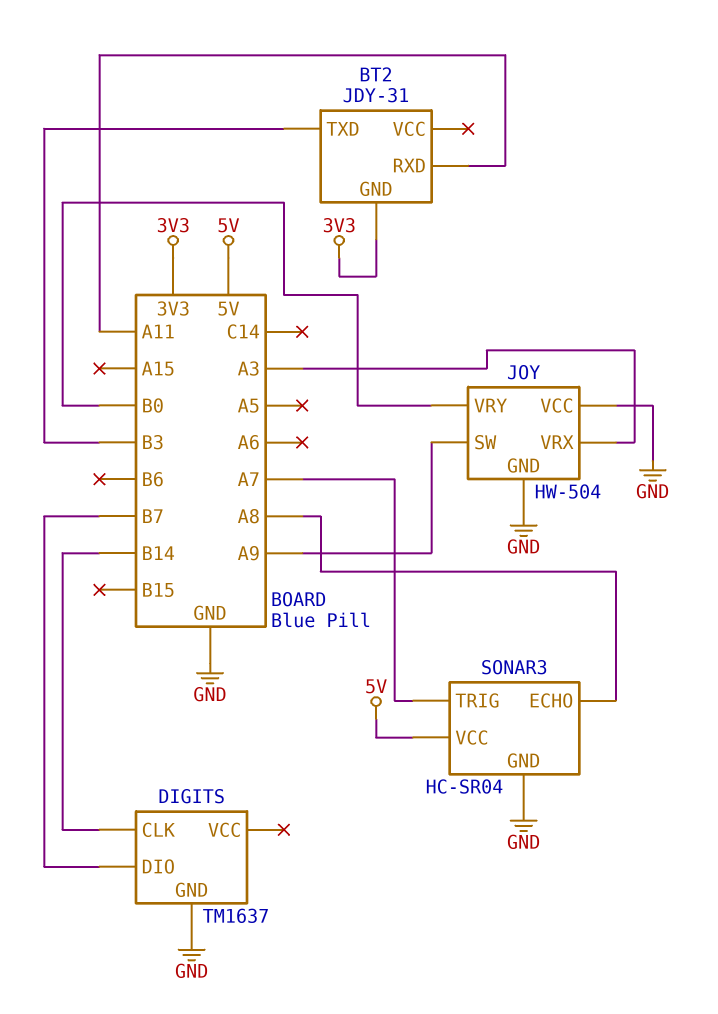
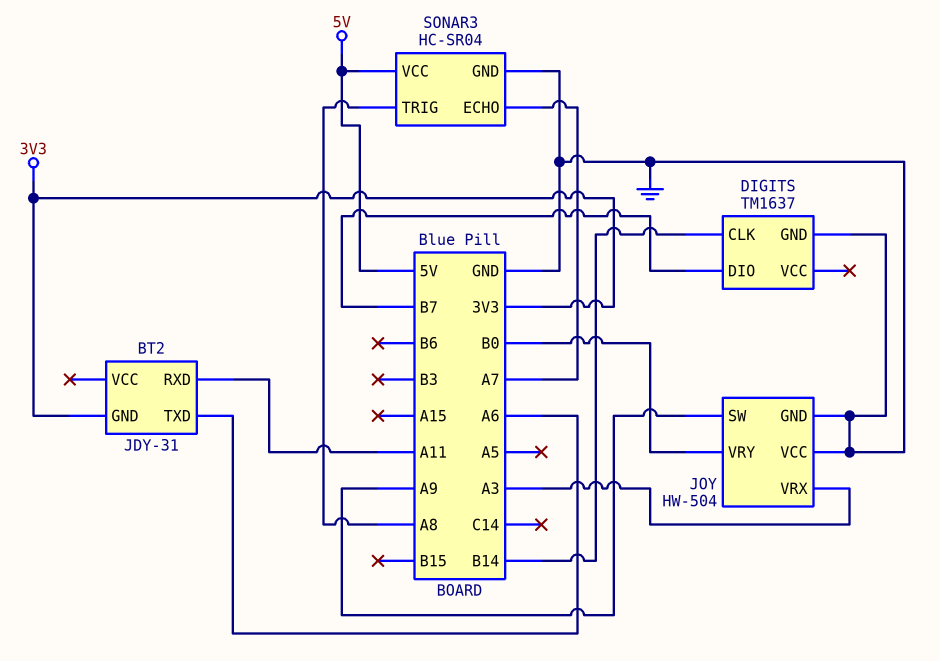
BT2 pin TXD: B3 -> A6
SONAR3 pin ECHO: A8 -> A7
SONAR3 pin TRIG: A7 -> A8

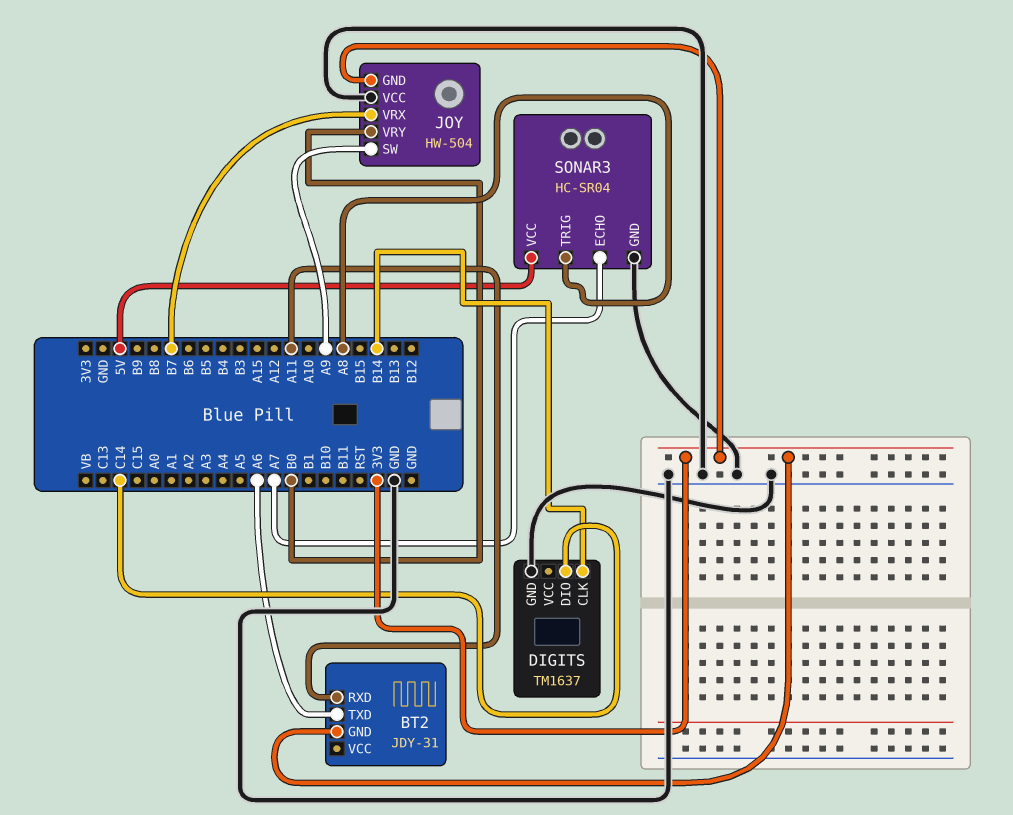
DIGITS pin DIO: B7 -> C14
JOY pin GND: GND -> 3V3
JOY pin VRX: A3 -> B7

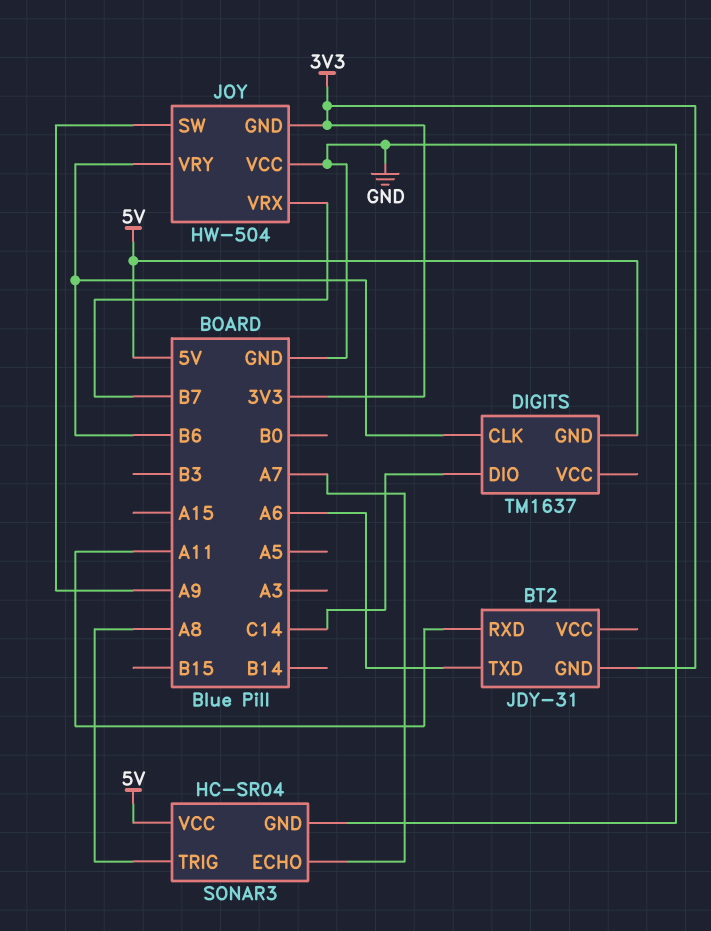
DIGITS pin CLK: B14 -> B6
DIGITS pin GND: GND -> 5V
JOY pin VRY: B0 -> B6

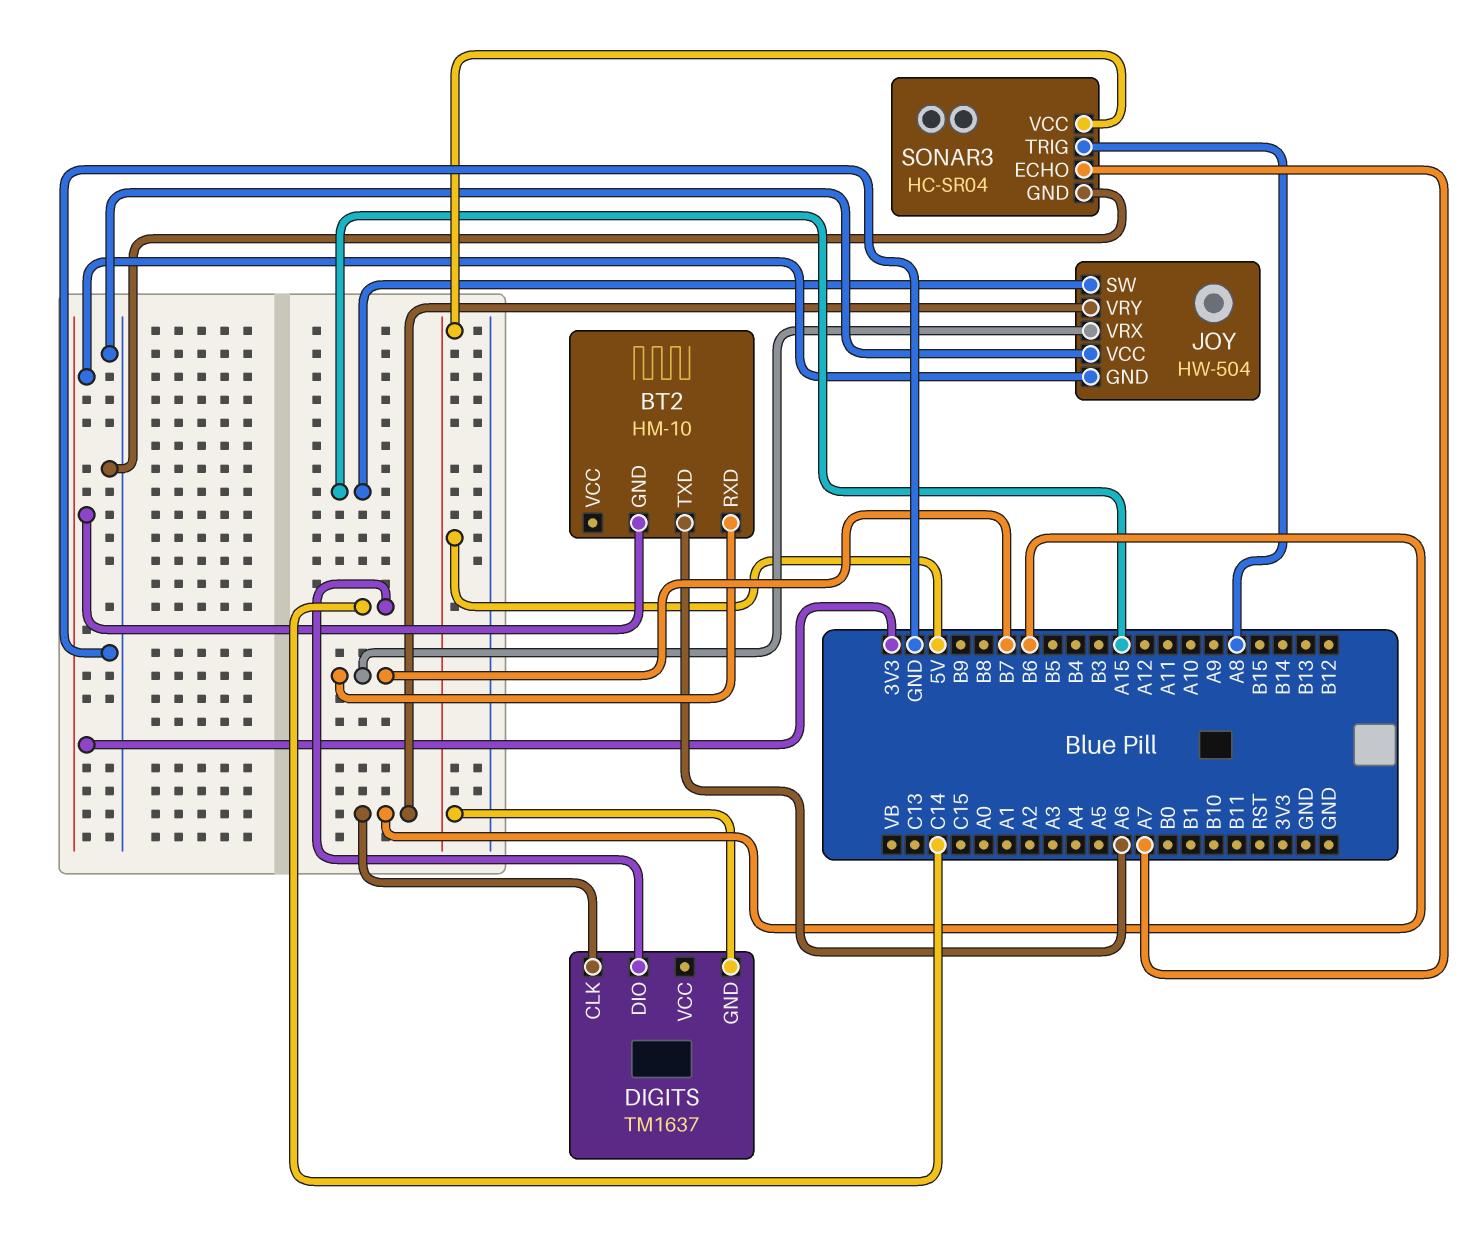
BT2: JDY-31 -> HM-10
BT2 pin RXD: A11 -> B7
JOY pin SW: A9 -> A15

